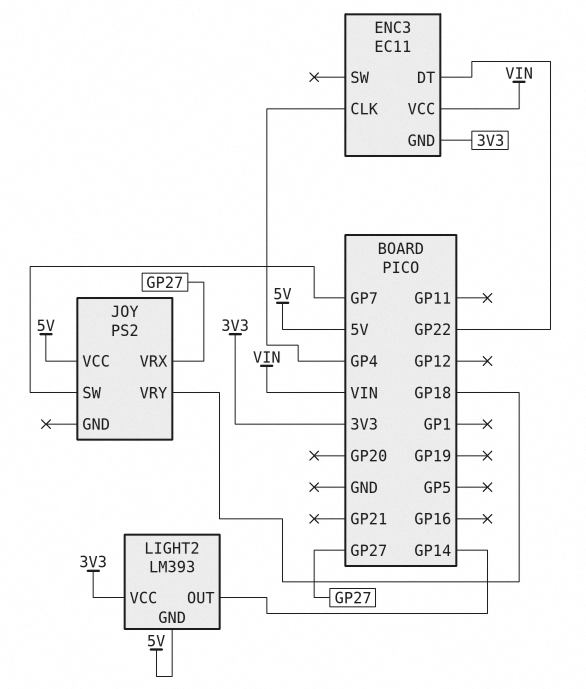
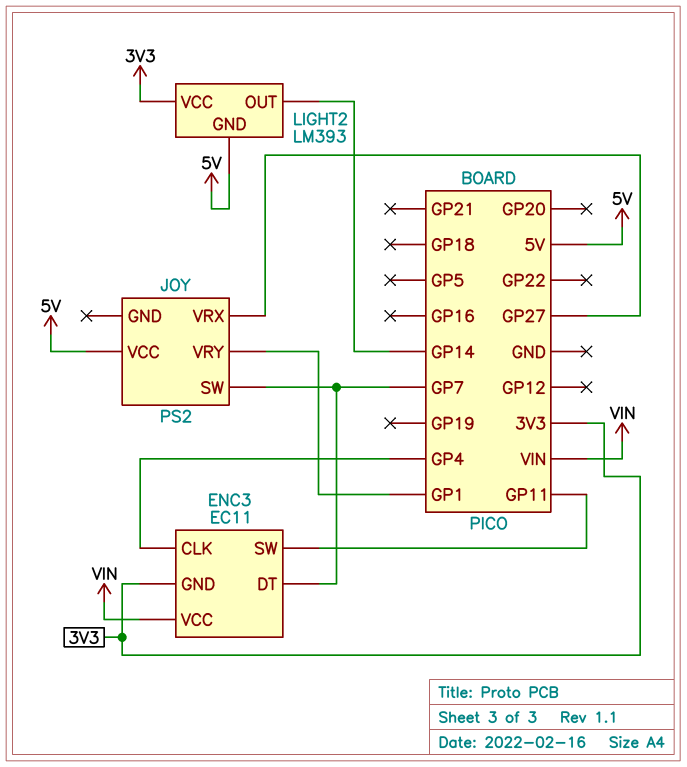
ENC3 pin DT: GP22 -> GP7
ENC3 pin SW: none -> GP11
JOY pin VRY: GP18 -> GP1

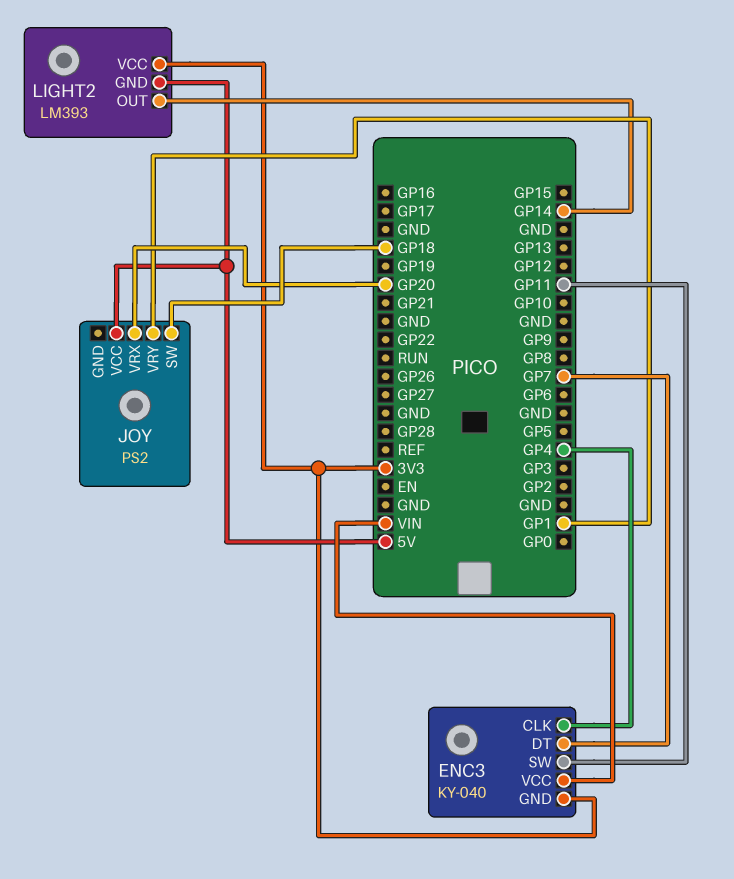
ENC3: EC11 -> KY-040
JOY pin SW: GP7 -> GP18
JOY pin VRX: GP27 -> GP20

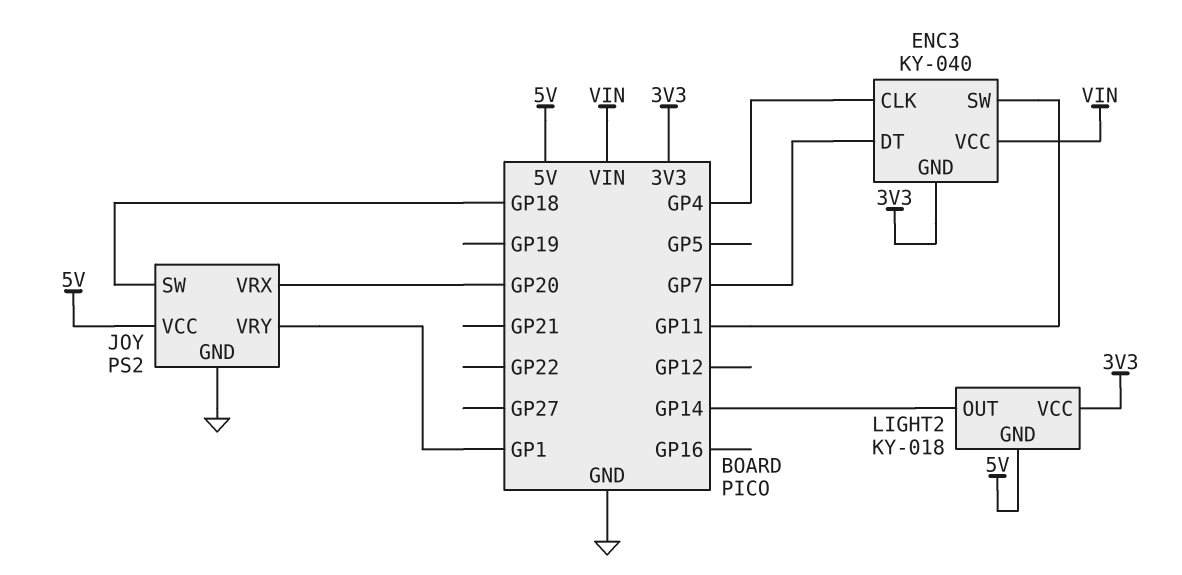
JOY pin GND: none -> GND
LIGHT2: LM393 -> KY-018

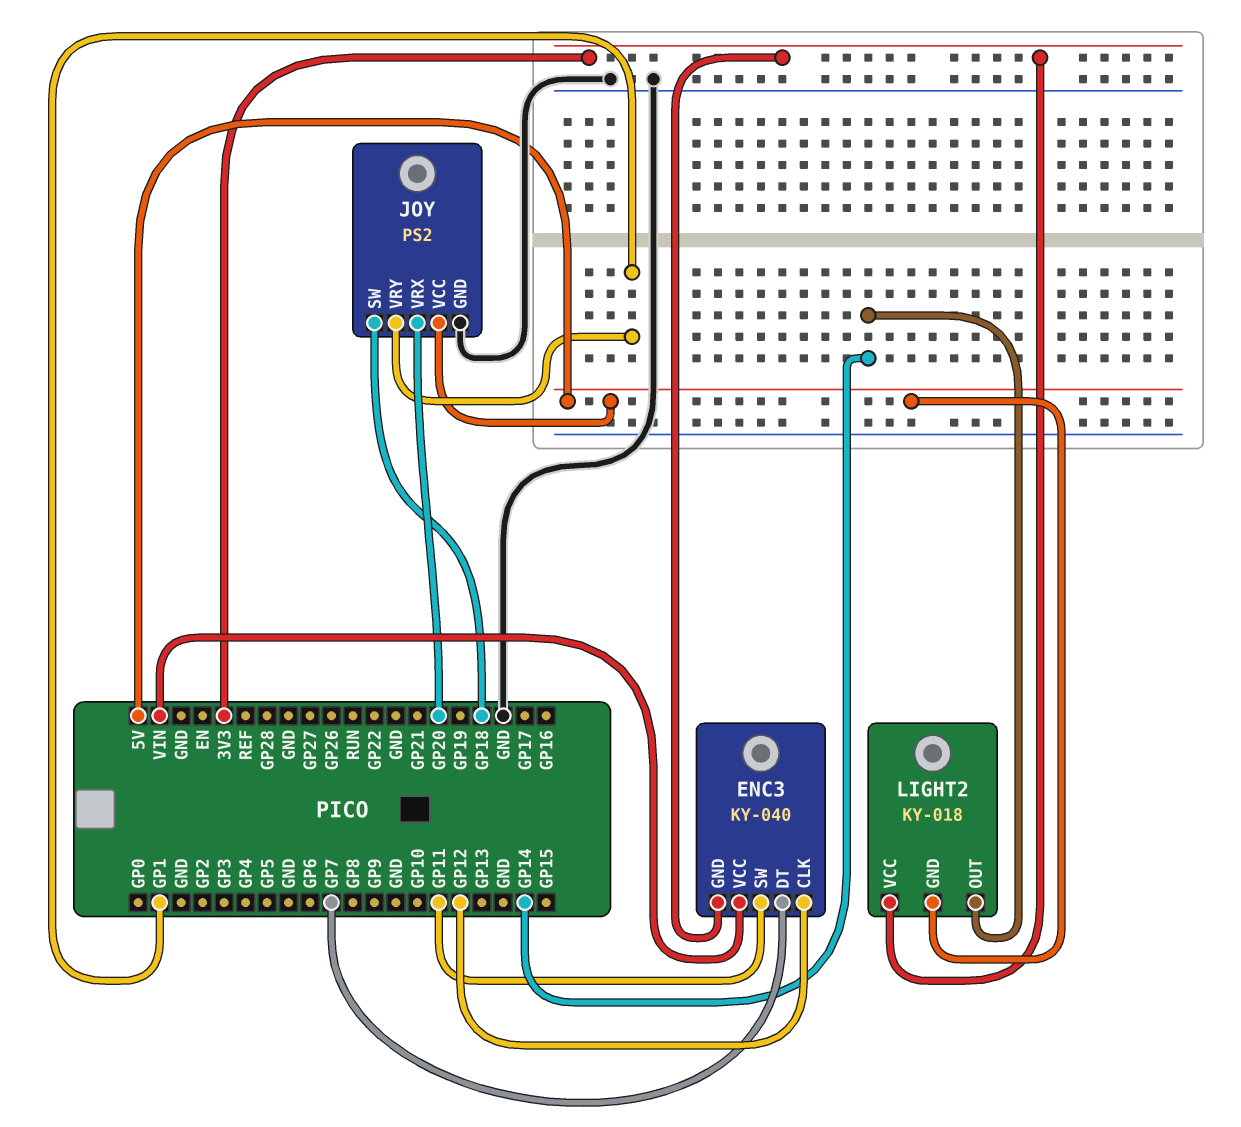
ENC3 pin CLK: GP4 -> GP12

